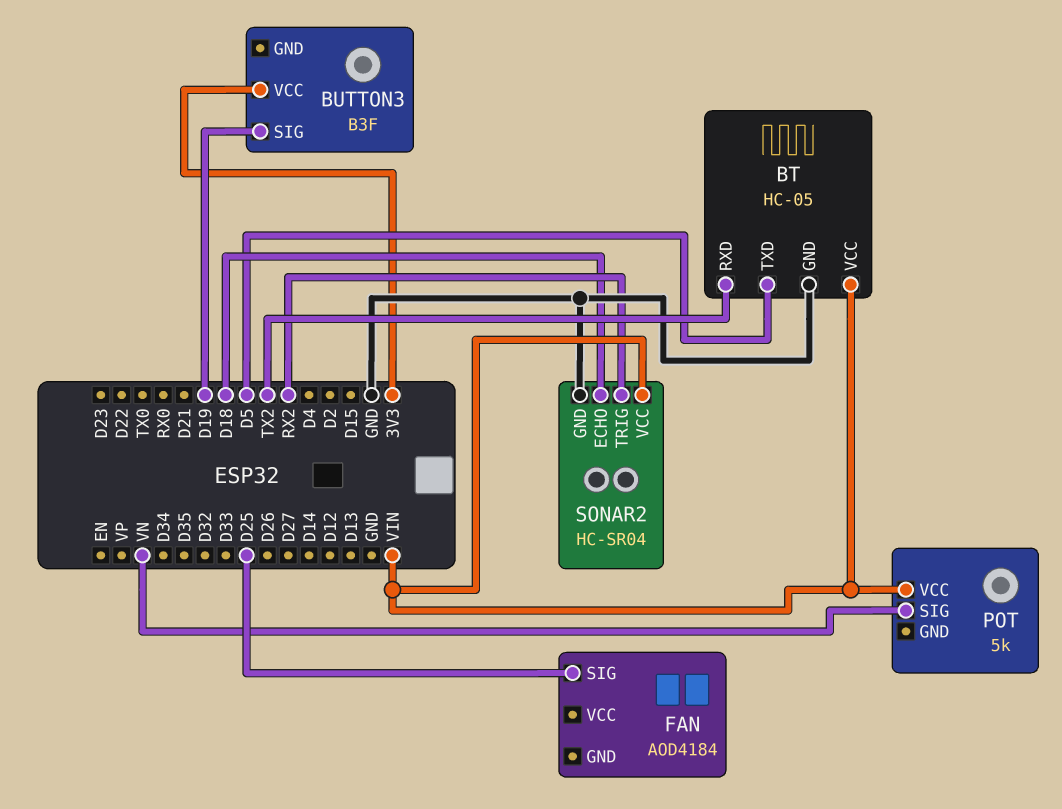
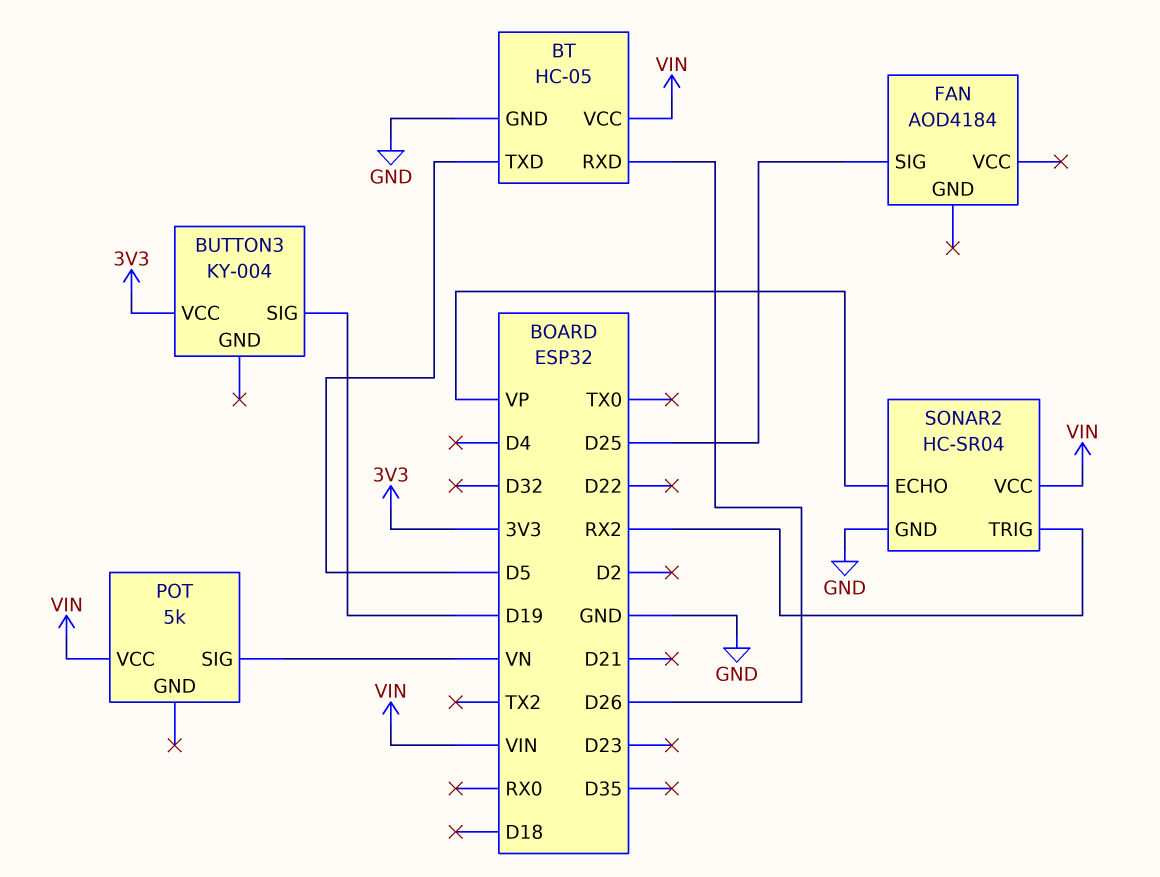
BT pin RXD: TX2 -> D26
BUTTON3: B3F -> KY-004
SONAR2 pin ECHO: D18 -> VP

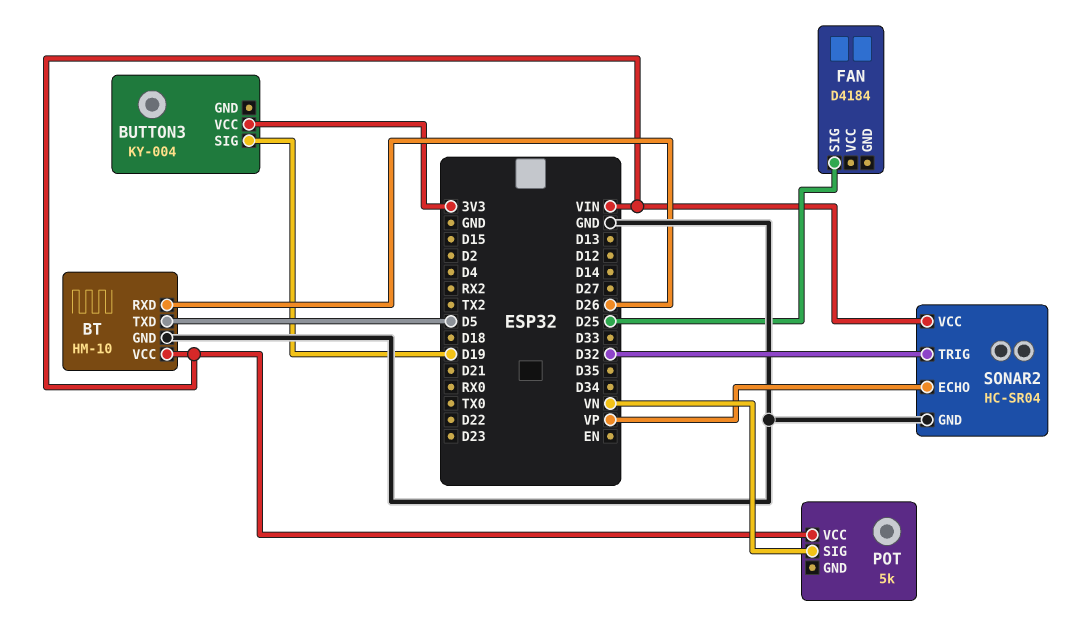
BT: HC-05 -> HM-10
FAN: AOD4184 -> D4184
SONAR2 pin TRIG: RX2 -> D32

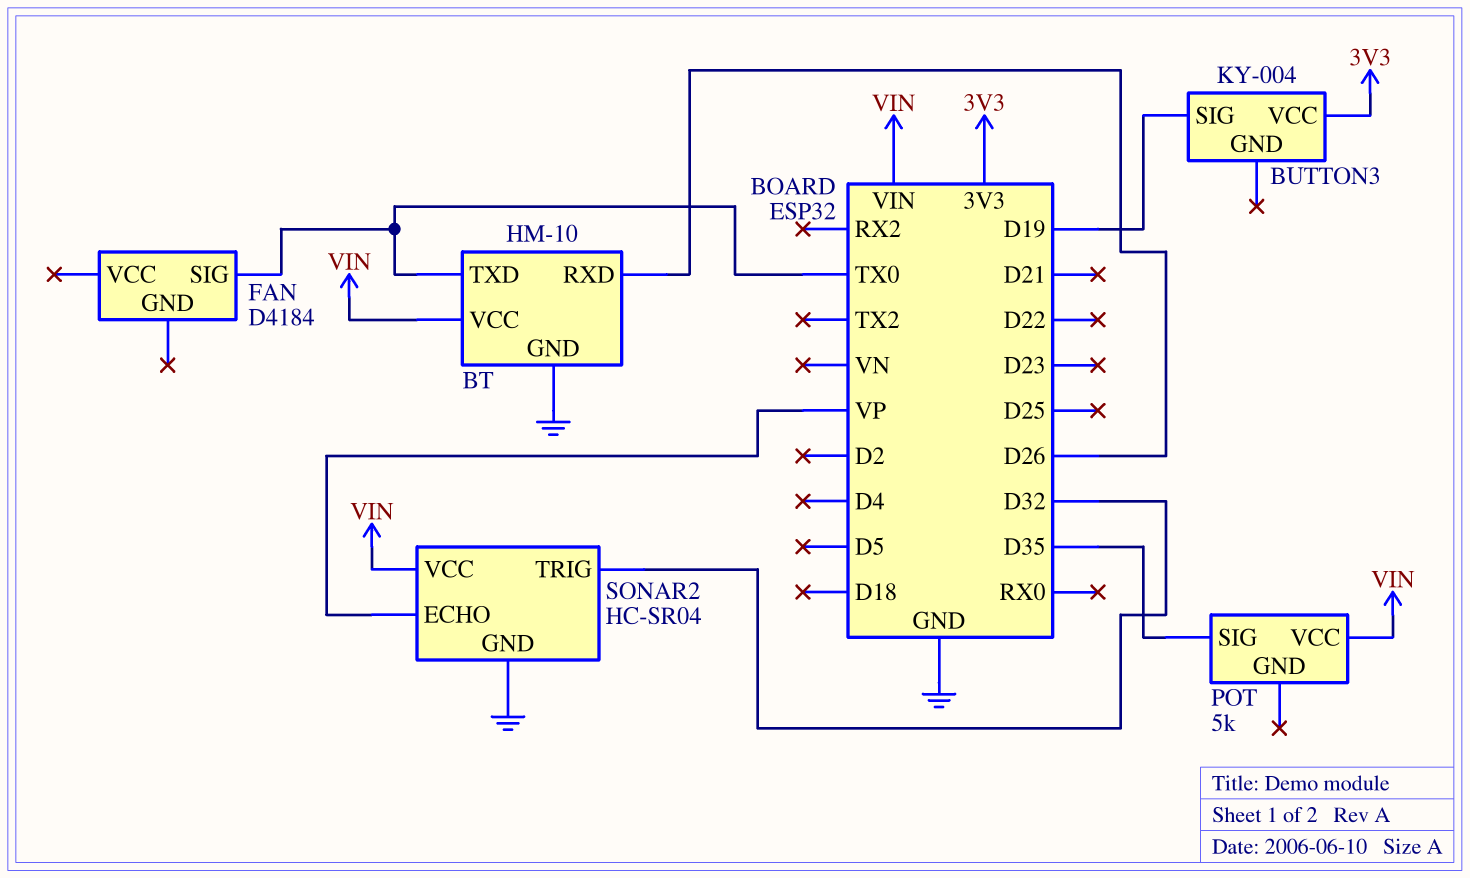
BT pin TXD: D5 -> TX0
FAN pin SIG: D25 -> TX0
POT pin SIG: VN -> D35

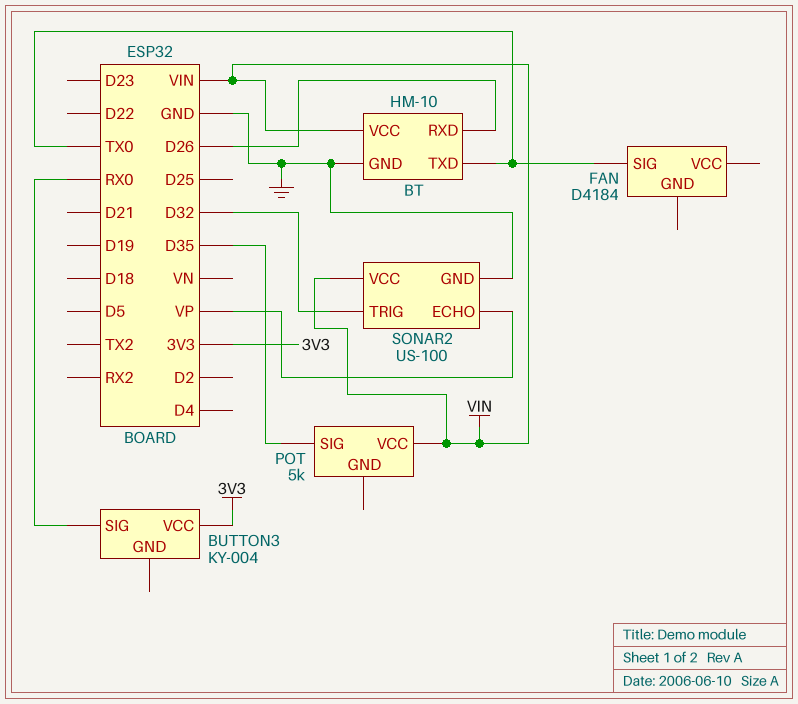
BUTTON3 pin SIG: D19 -> RX0
SONAR2: HC-SR04 -> US-100

